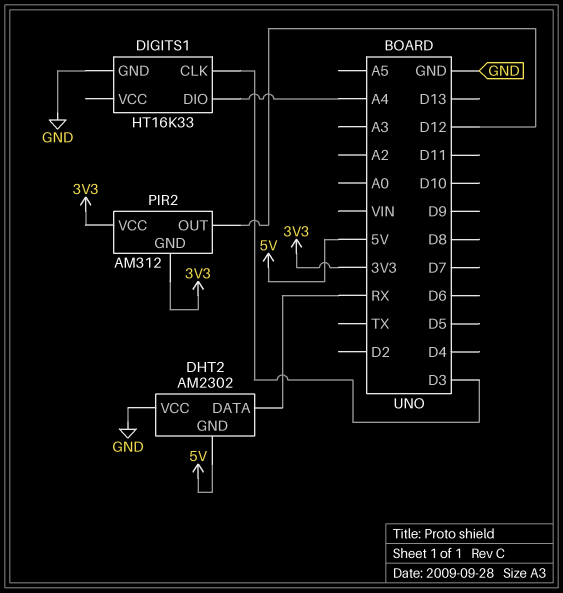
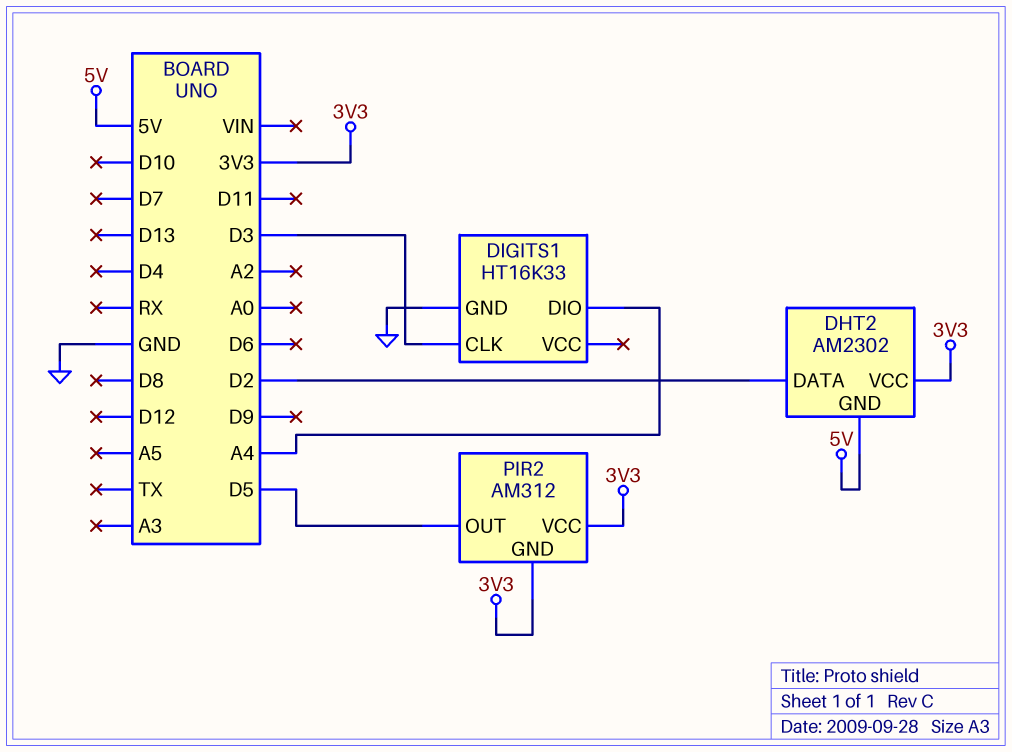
DHT2 pin DATA: RX -> D2
DHT2 pin VCC: GND -> 3V3
PIR2 pin OUT: D12 -> D5

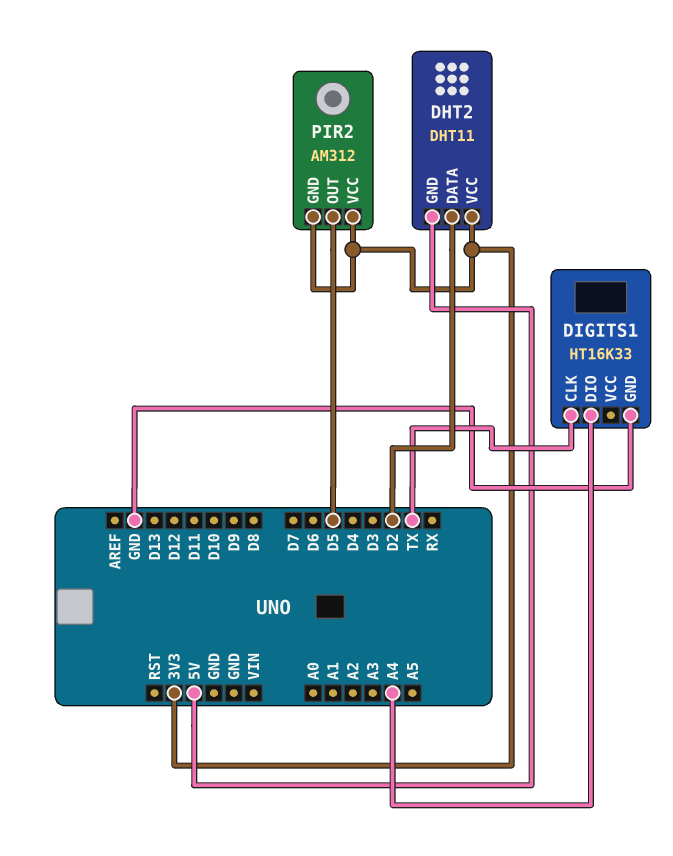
DHT2: AM2302 -> DHT11
DIGITS1 pin CLK: D3 -> TX

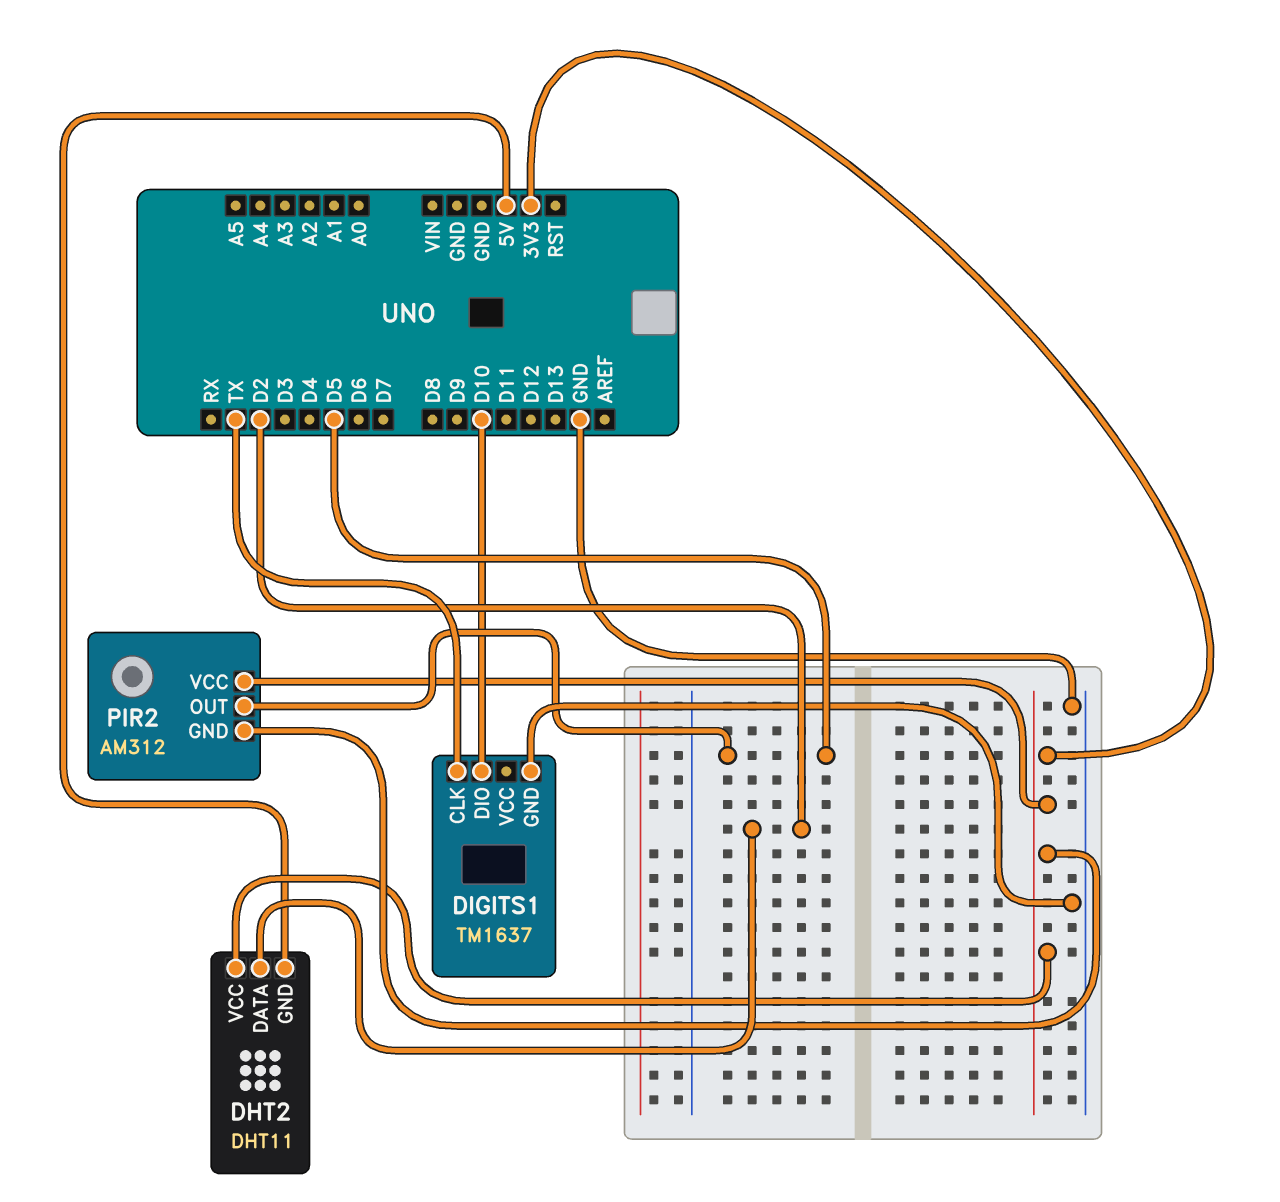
DIGITS1: HT16K33 -> TM1637
DIGITS1 pin DIO: A4 -> D10

